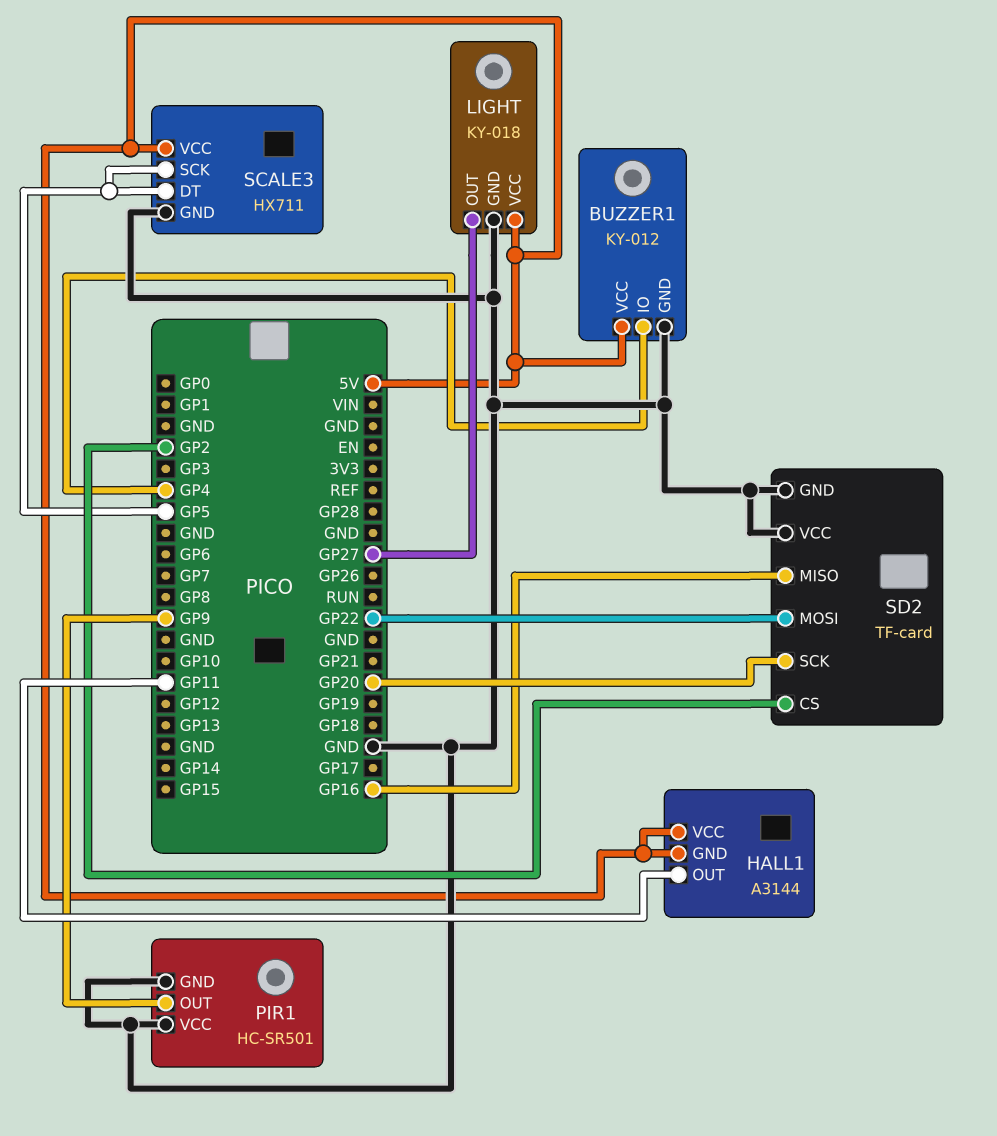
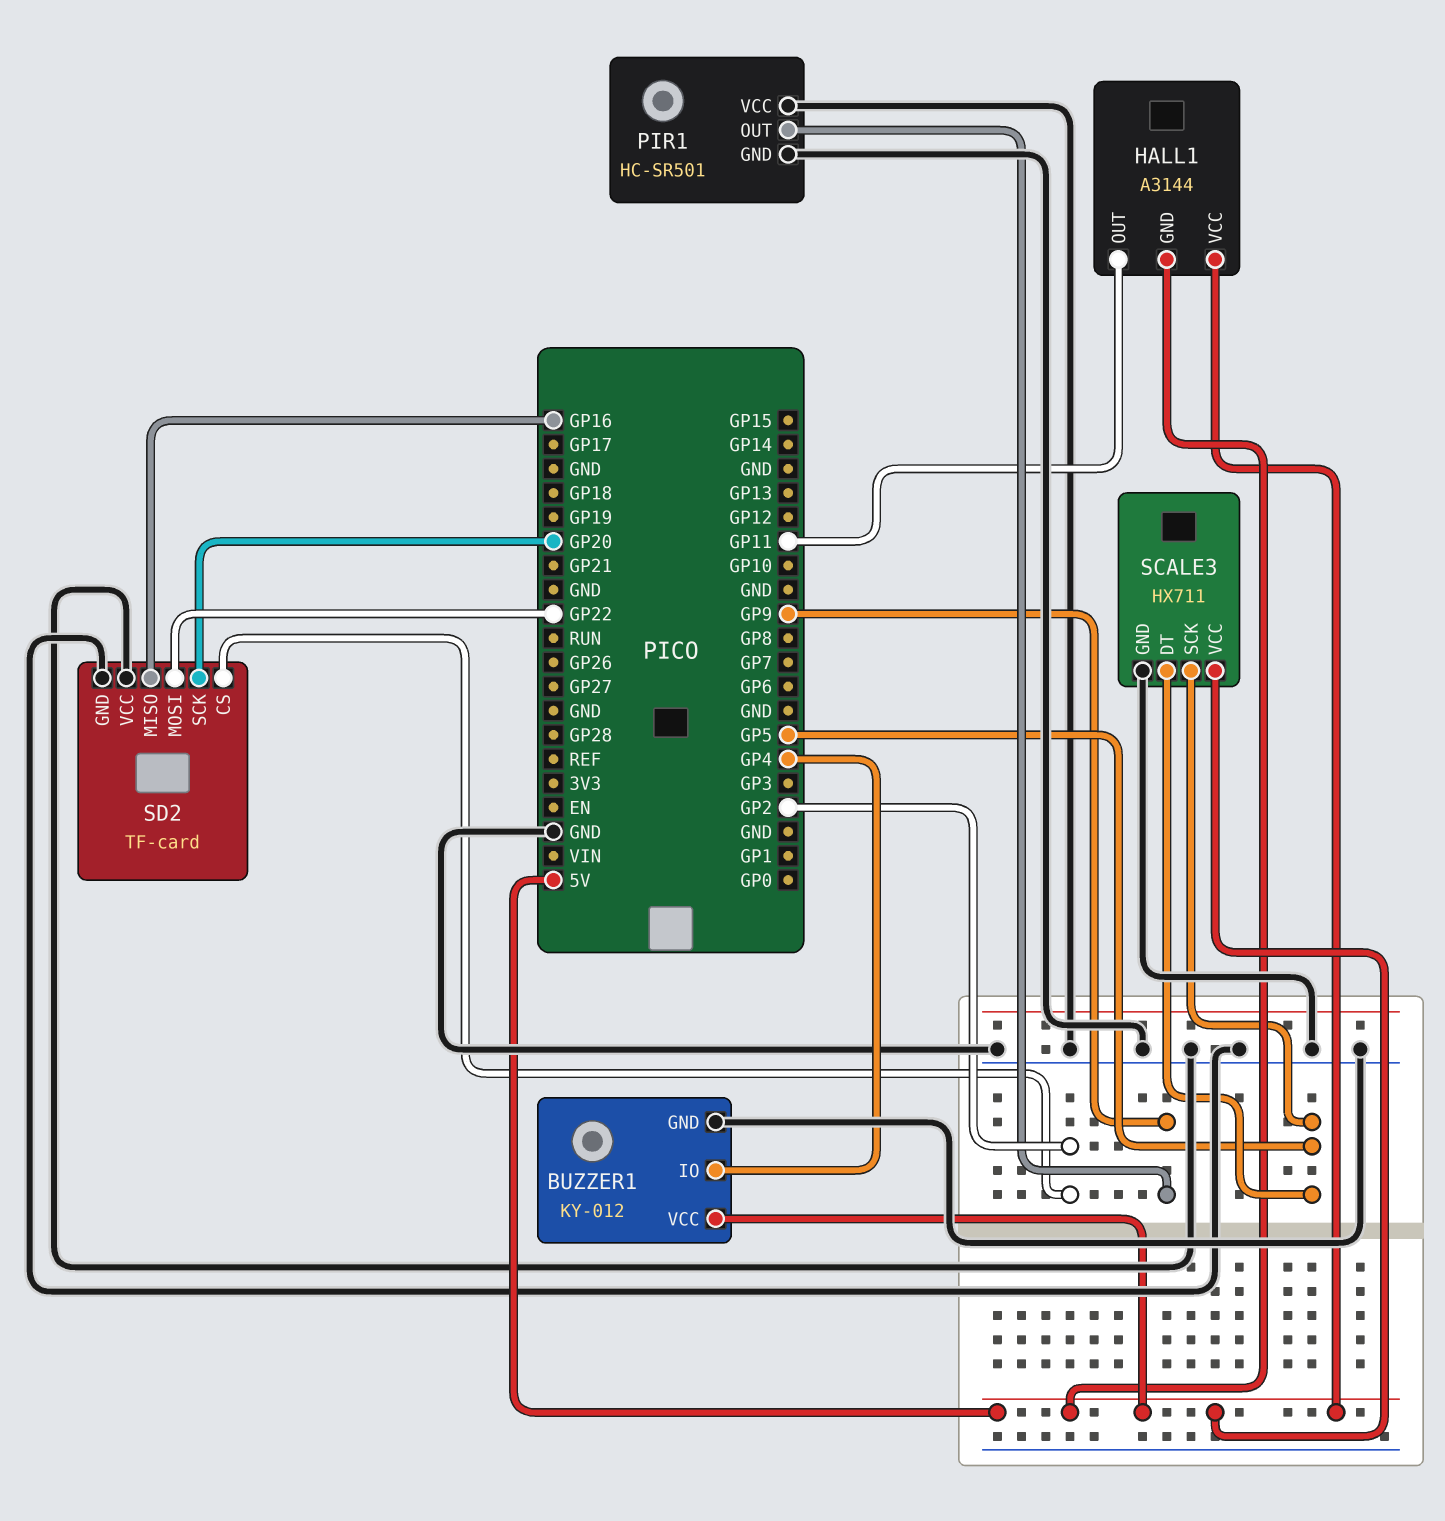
LIGHT: KY-018 -> none
LIGHT pin GND: GND -> none
LIGHT pin OUT: GP27 -> none
LIGHT pin VCC: 5V -> none

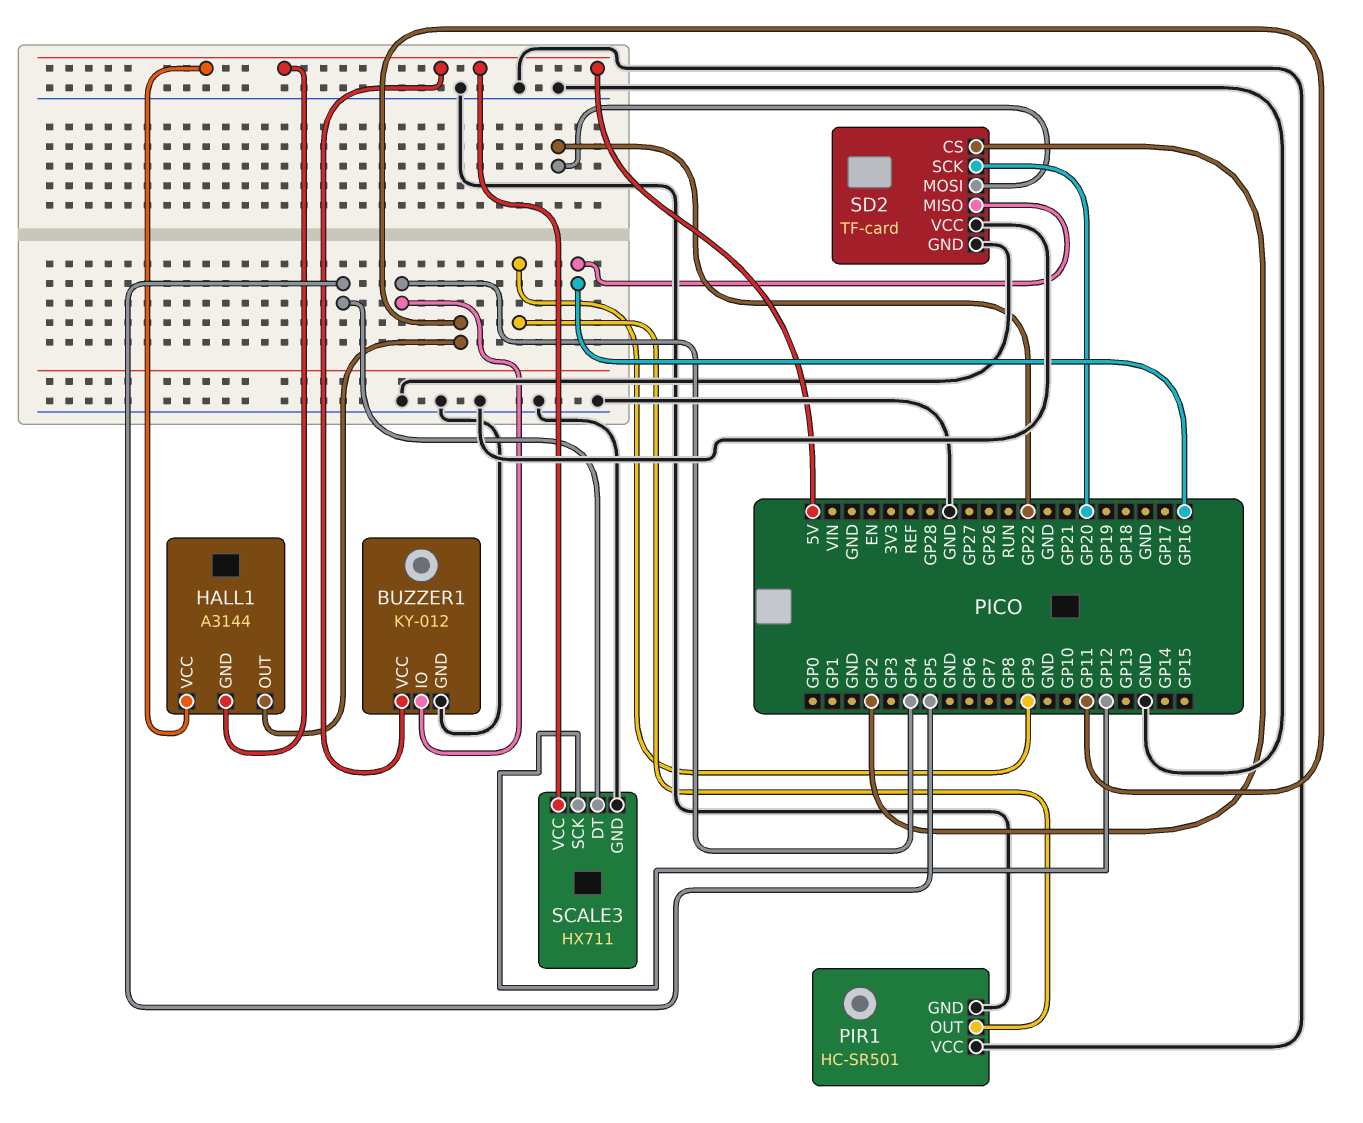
SCALE3 pin SCK: GP5 -> GP12

